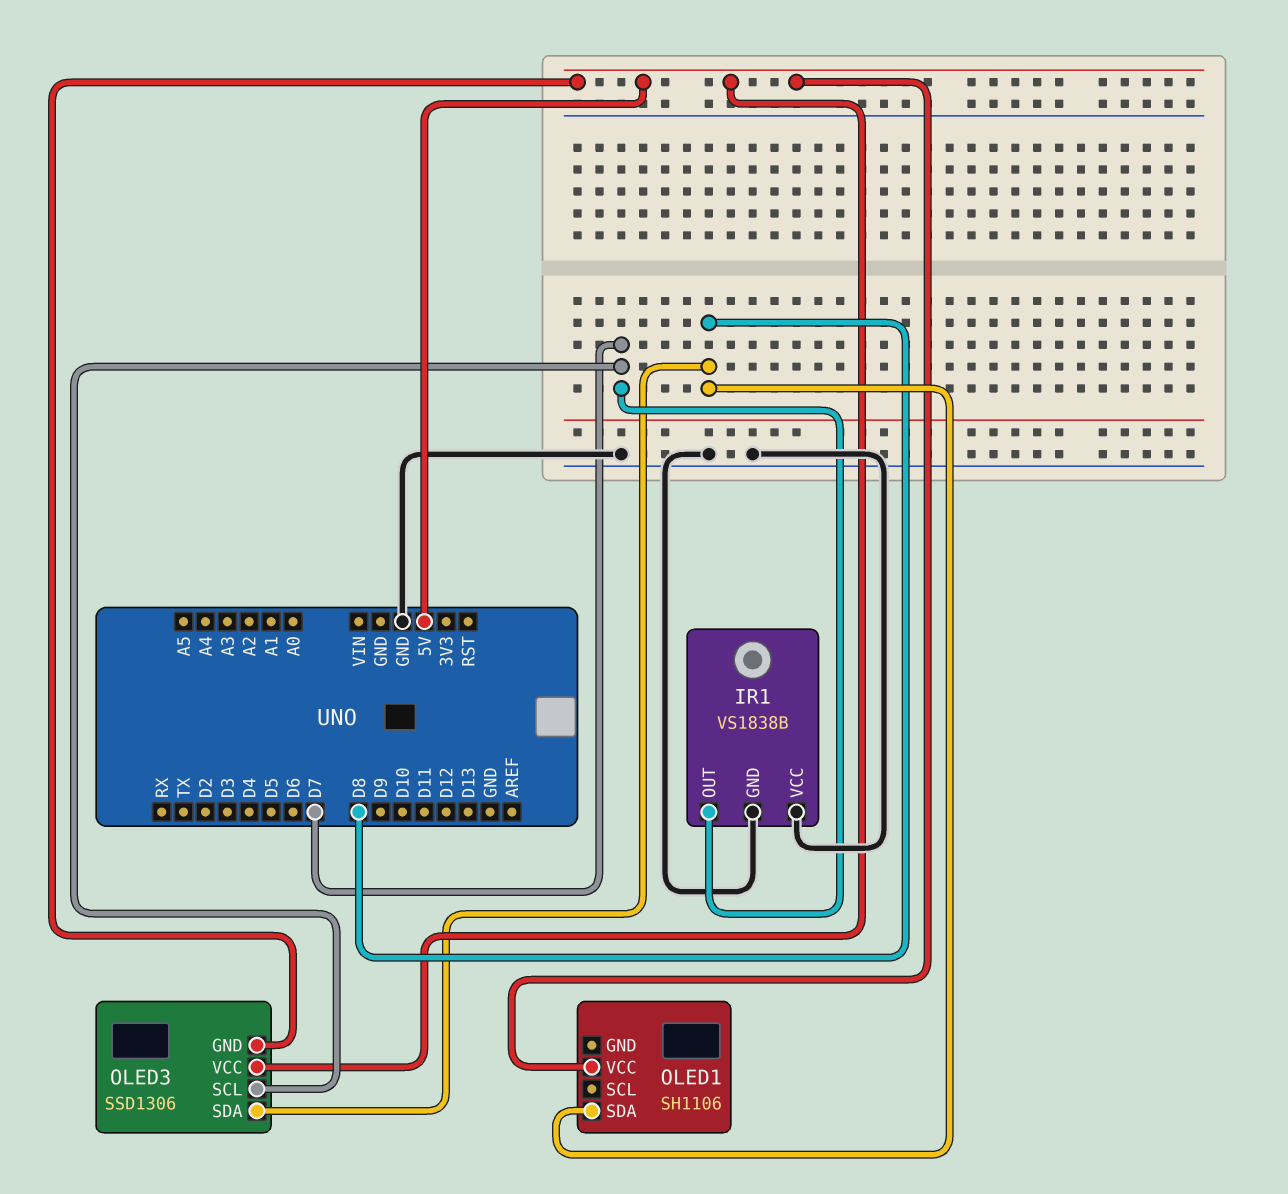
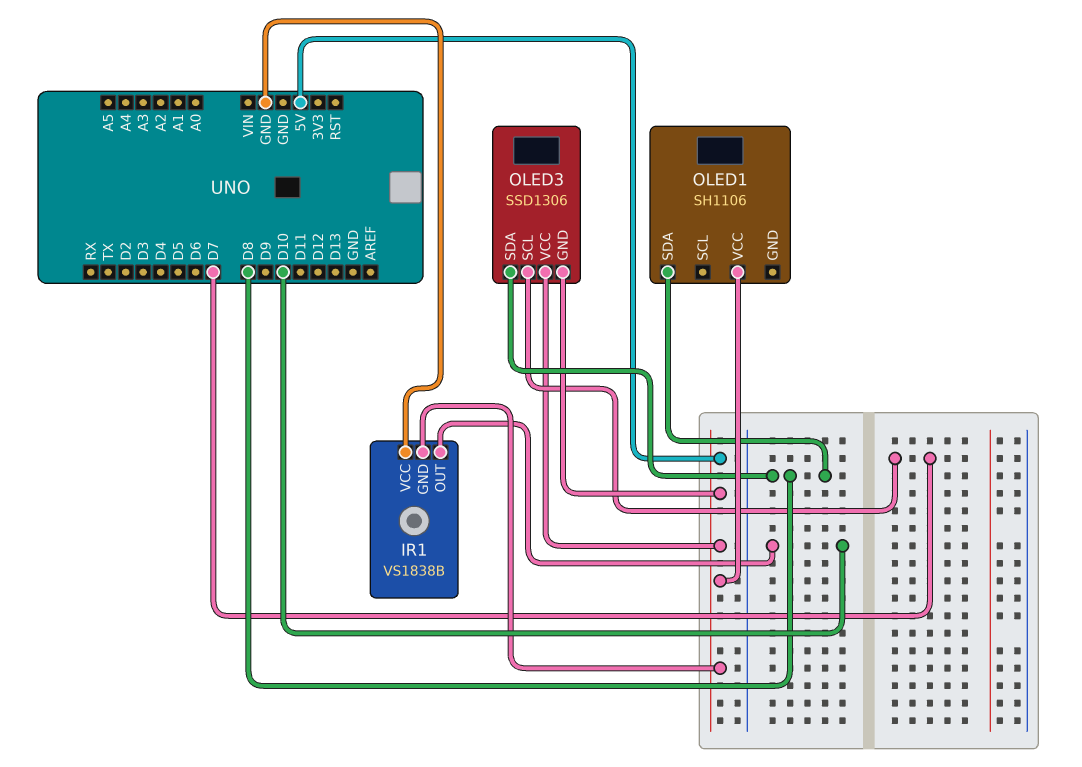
IR1 pin GND: GND -> 5V
IR1 pin OUT: D7 -> D10

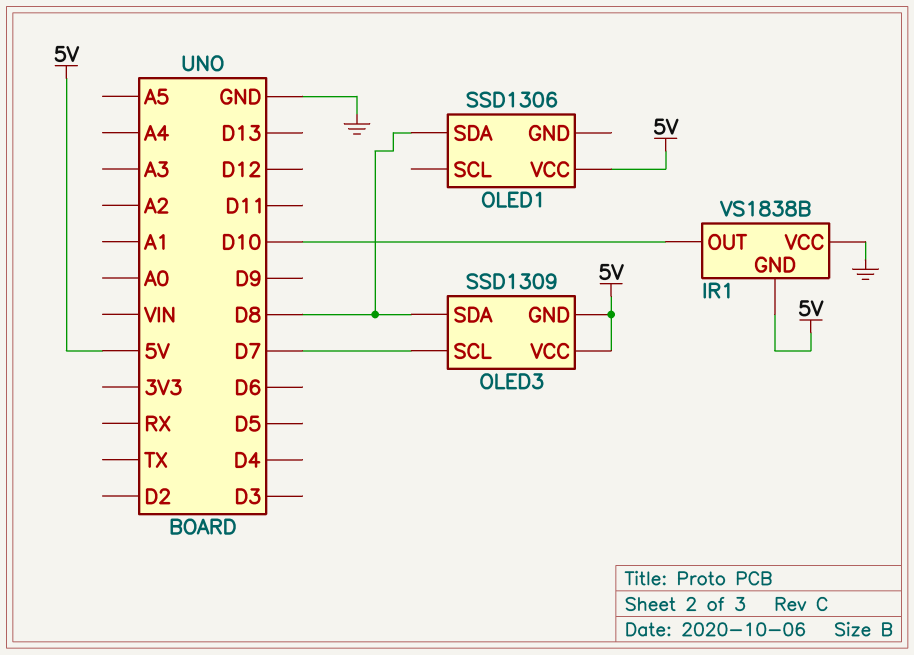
OLED1: SH1106 -> SSD1306
OLED3: SSD1306 -> SSD1309

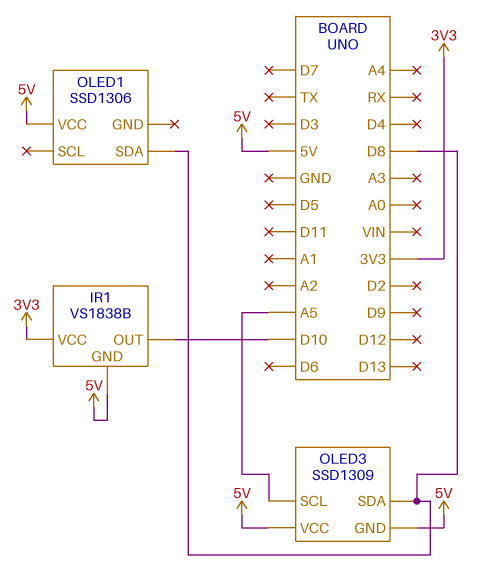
IR1 pin VCC: GND -> 3V3
OLED3 pin SCL: D7 -> A5

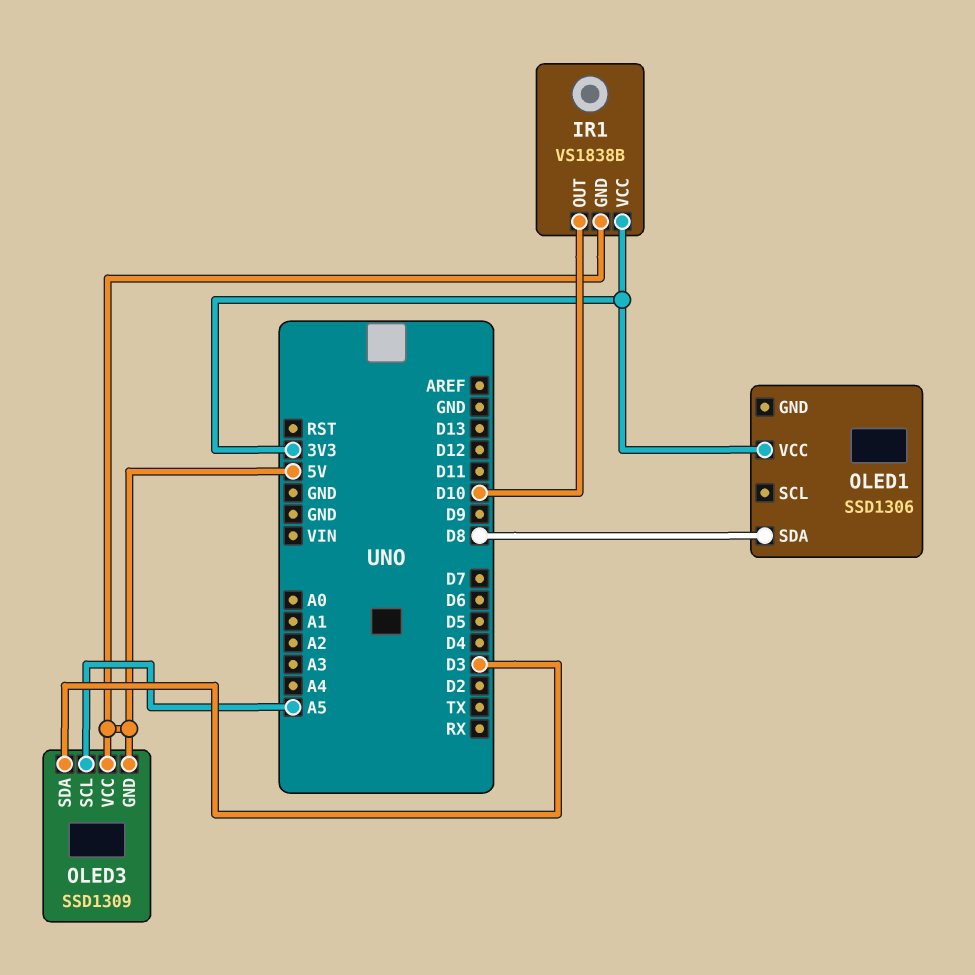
OLED1 pin VCC: 5V -> 3V3
OLED3 pin SDA: D8 -> D3

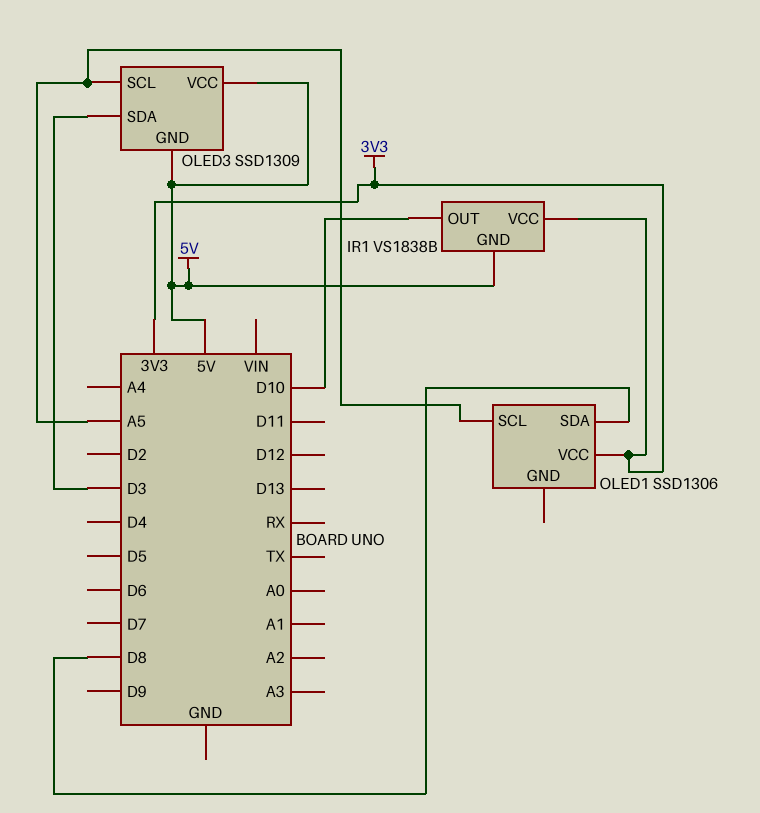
OLED1 pin SCL: none -> A5

